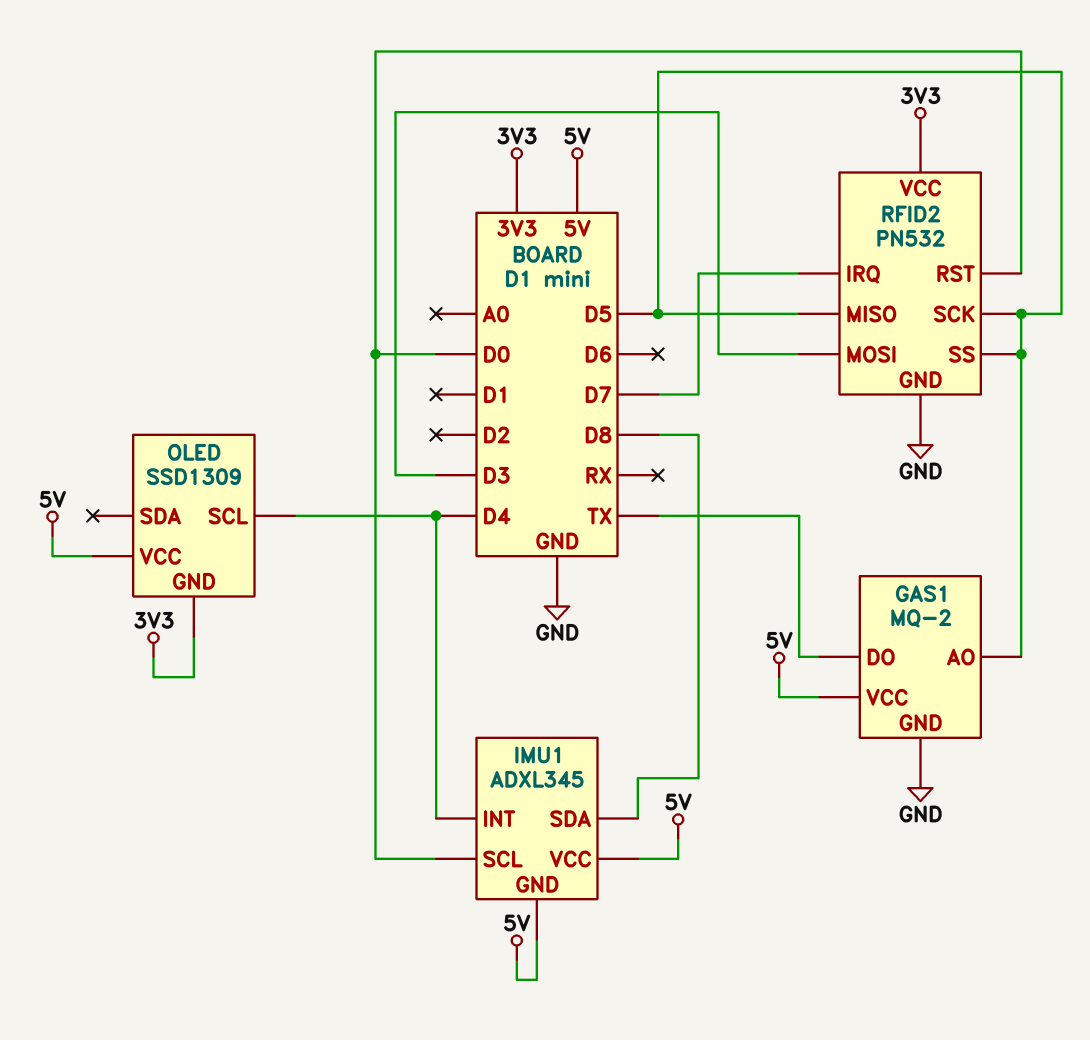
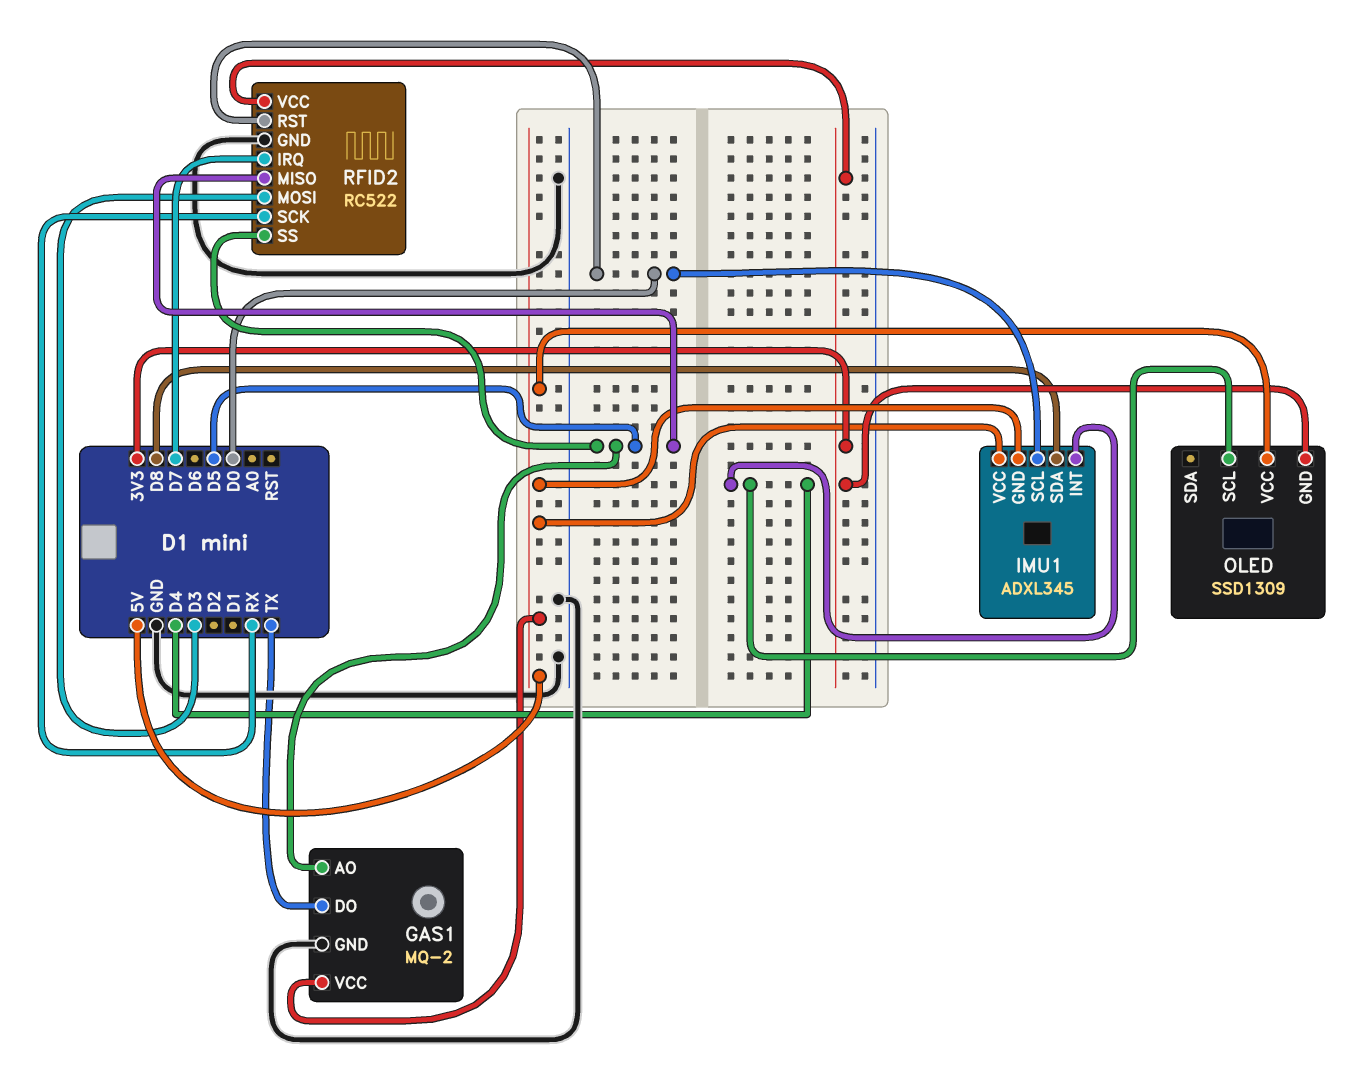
RFID2: PN532 -> RC522
RFID2 pin SCK: D5 -> RX

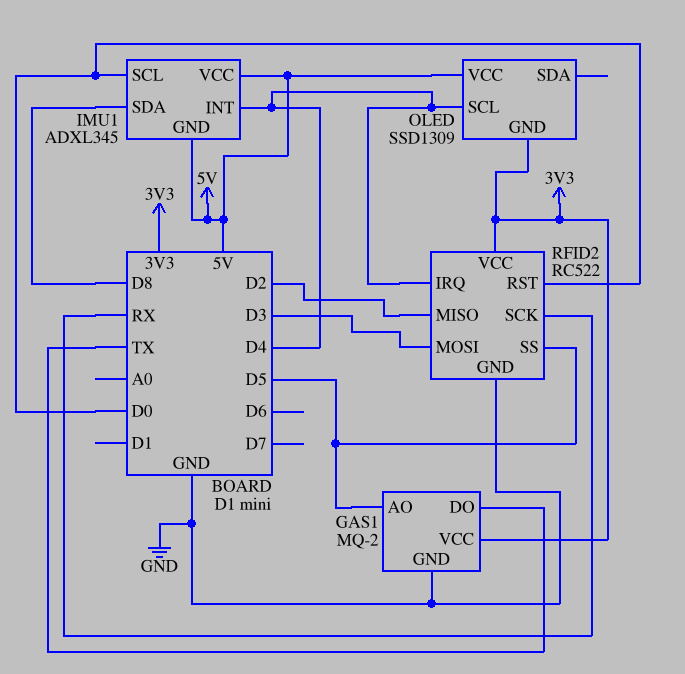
GAS1 pin VCC: 5V -> 3V3
RFID2 pin IRQ: D7 -> D4
RFID2 pin MISO: D5 -> D2

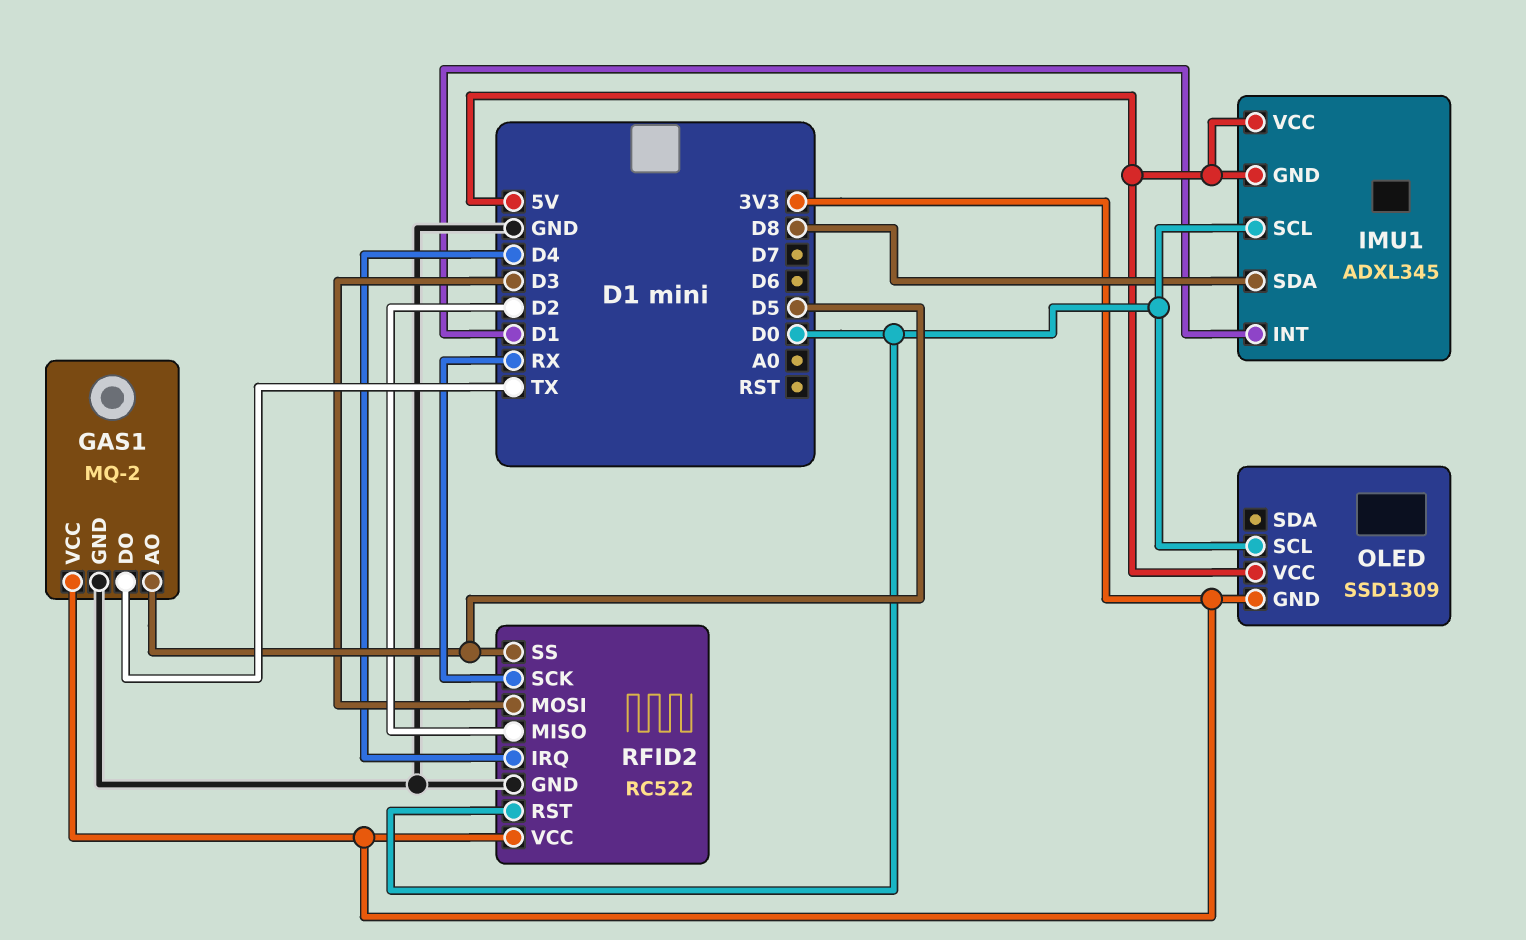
IMU1 pin INT: D4 -> D1
OLED pin SCL: D4 -> D0

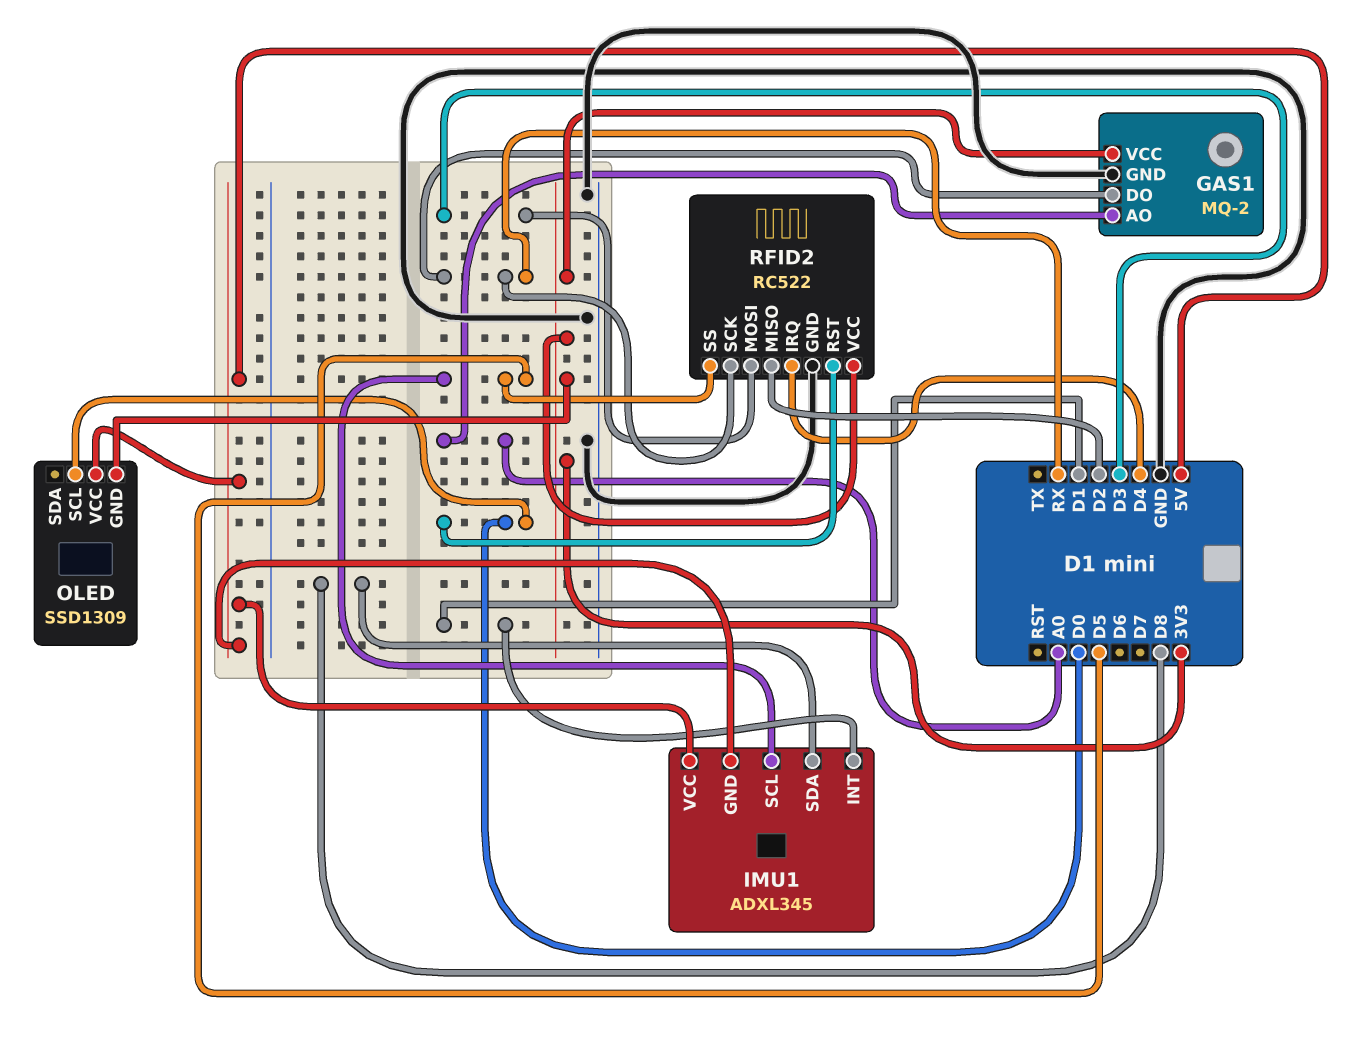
GAS1 pin AO: D5 -> A0
GAS1 pin DO: TX -> RX
IMU1 pin SCL: D0 -> D5

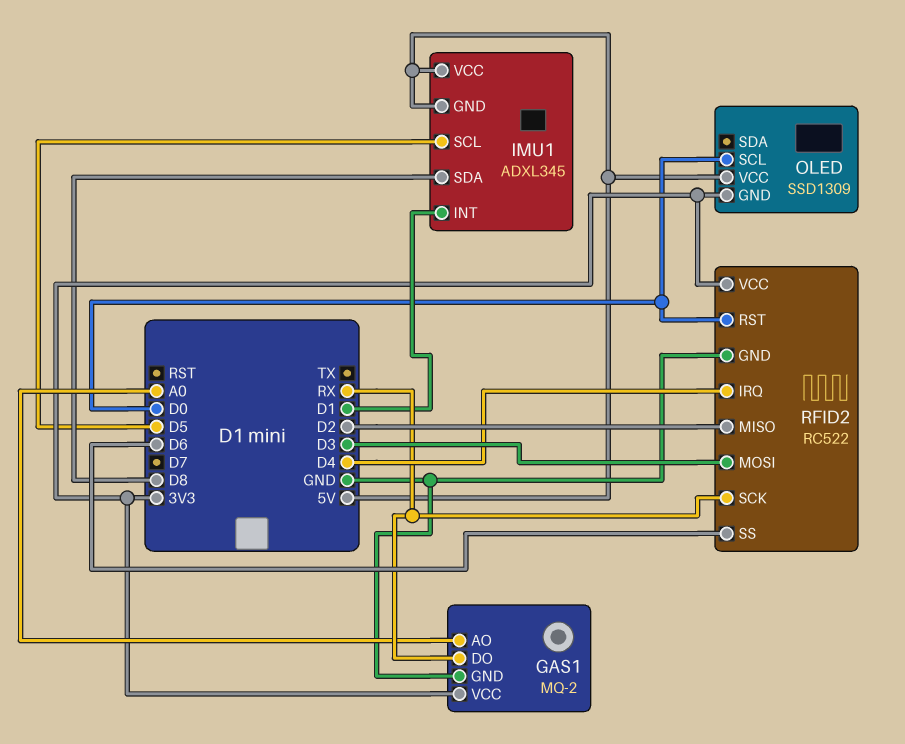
RFID2 pin SS: D5 -> D6

